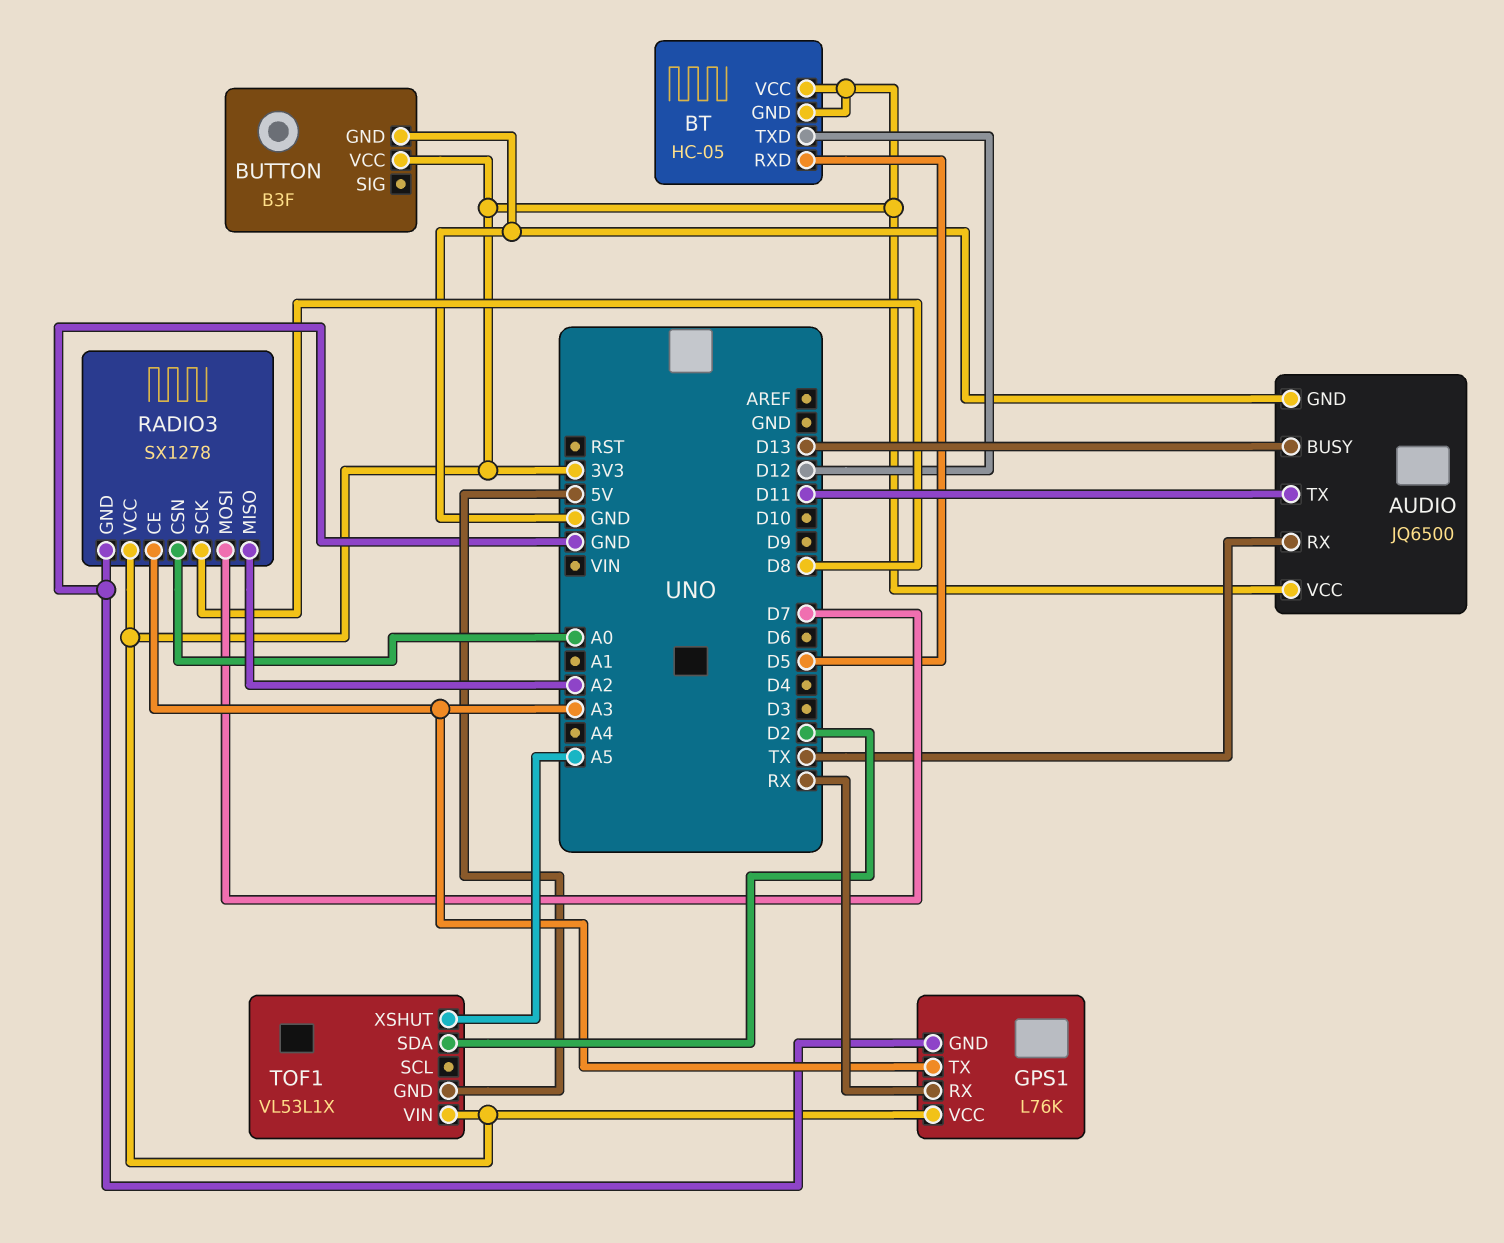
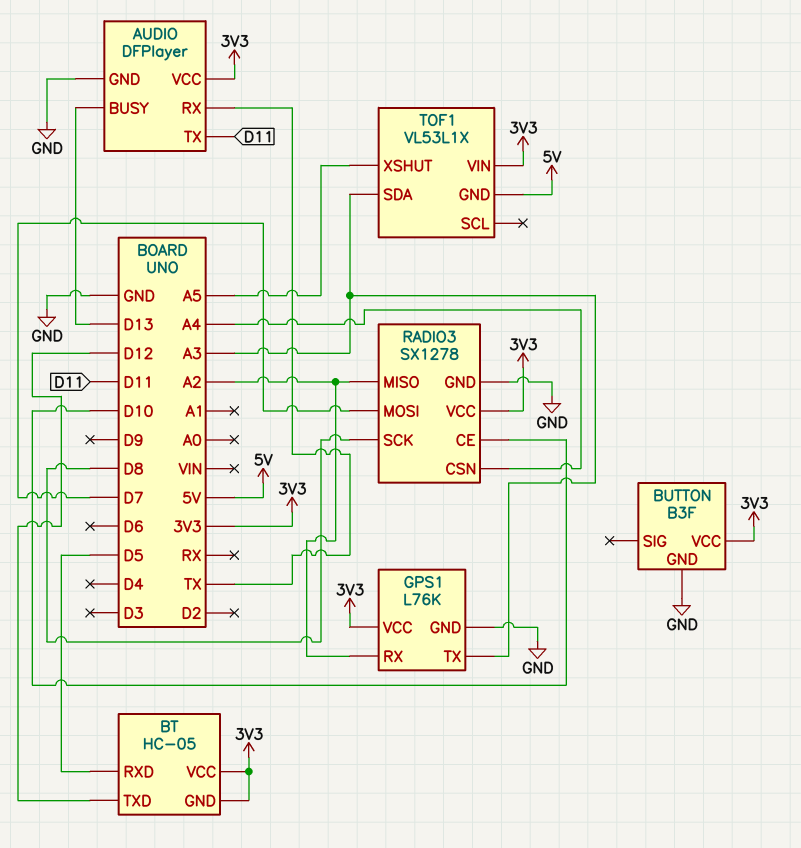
AUDIO: JQ6500 -> DFPlayer
GPS1 pin RX: RX -> A2
RADIO3 pin CE: A3 -> D10
RADIO3 pin CSN: A0 -> A4
TOF1 pin SDA: D2 -> A3

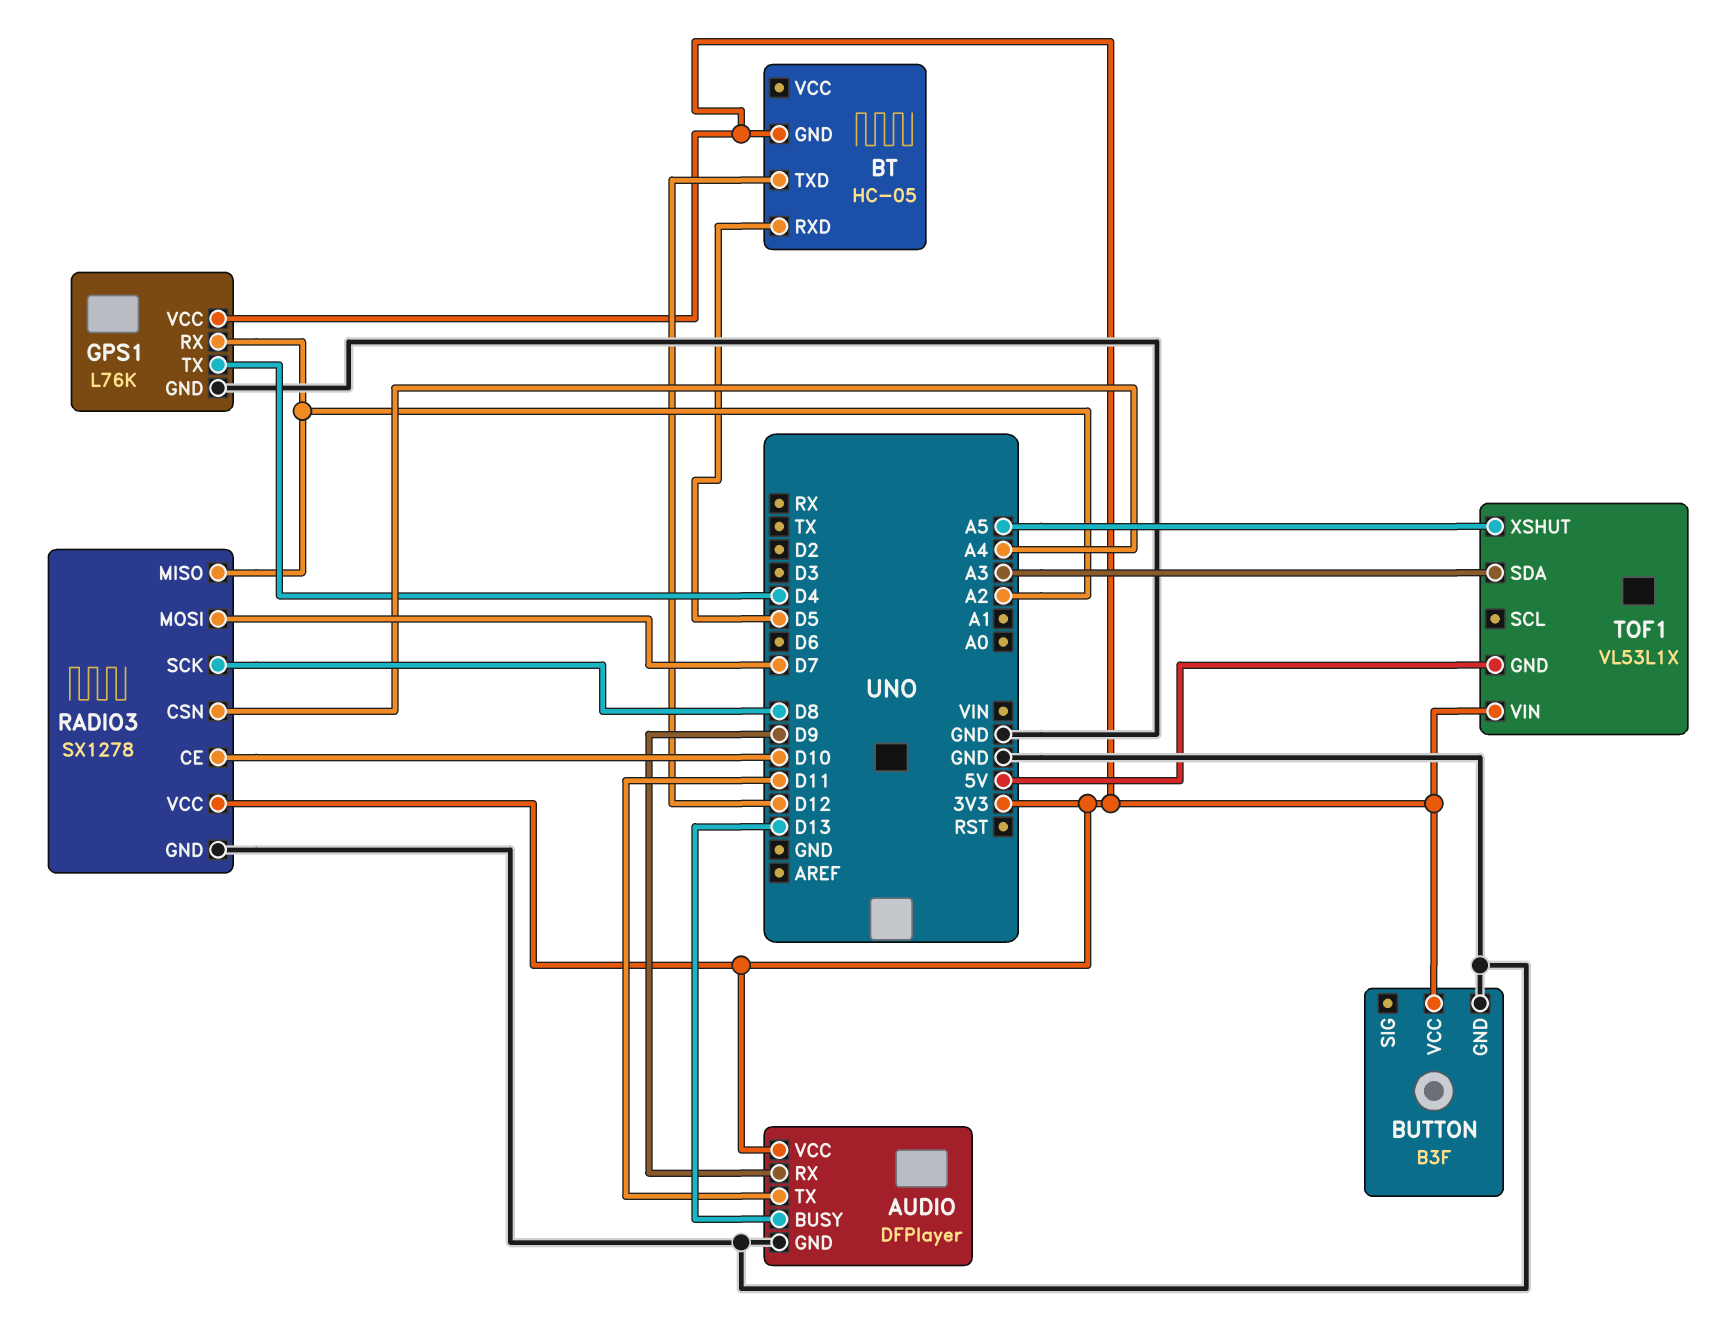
AUDIO pin RX: TX -> D9
BT pin VCC: 3V3 -> none
GPS1 pin TX: A3 -> D4

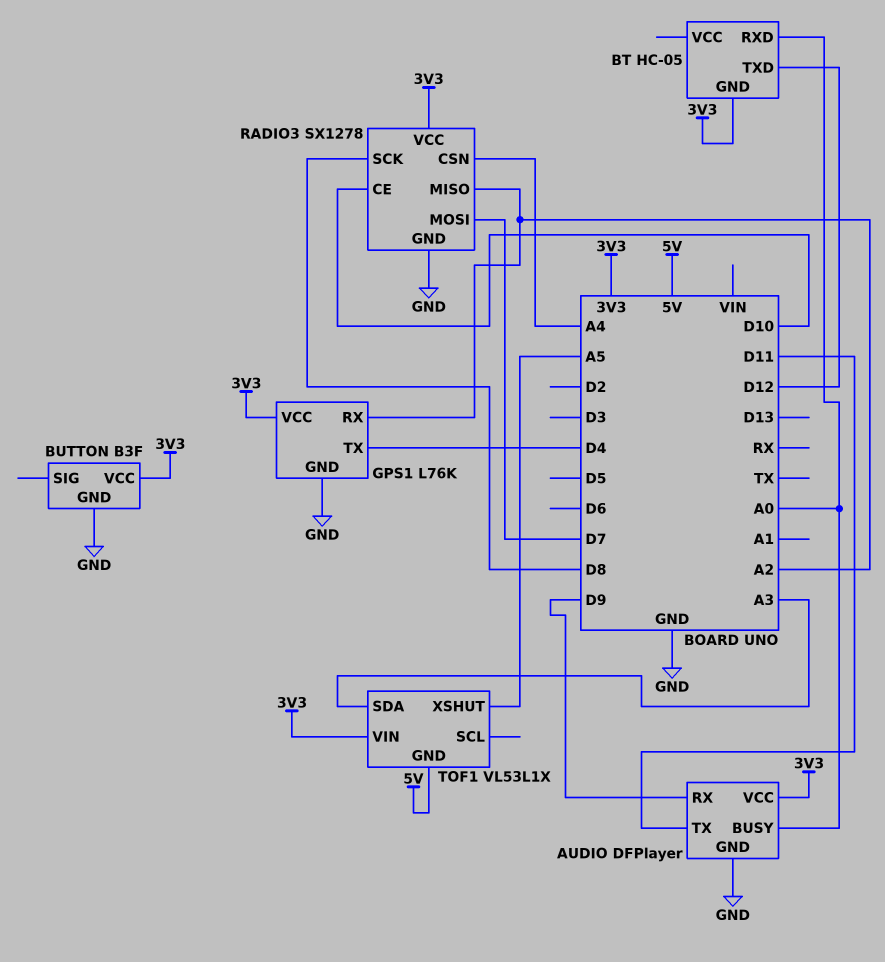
AUDIO pin BUSY: D13 -> A0
BT pin RXD: D5 -> A0

